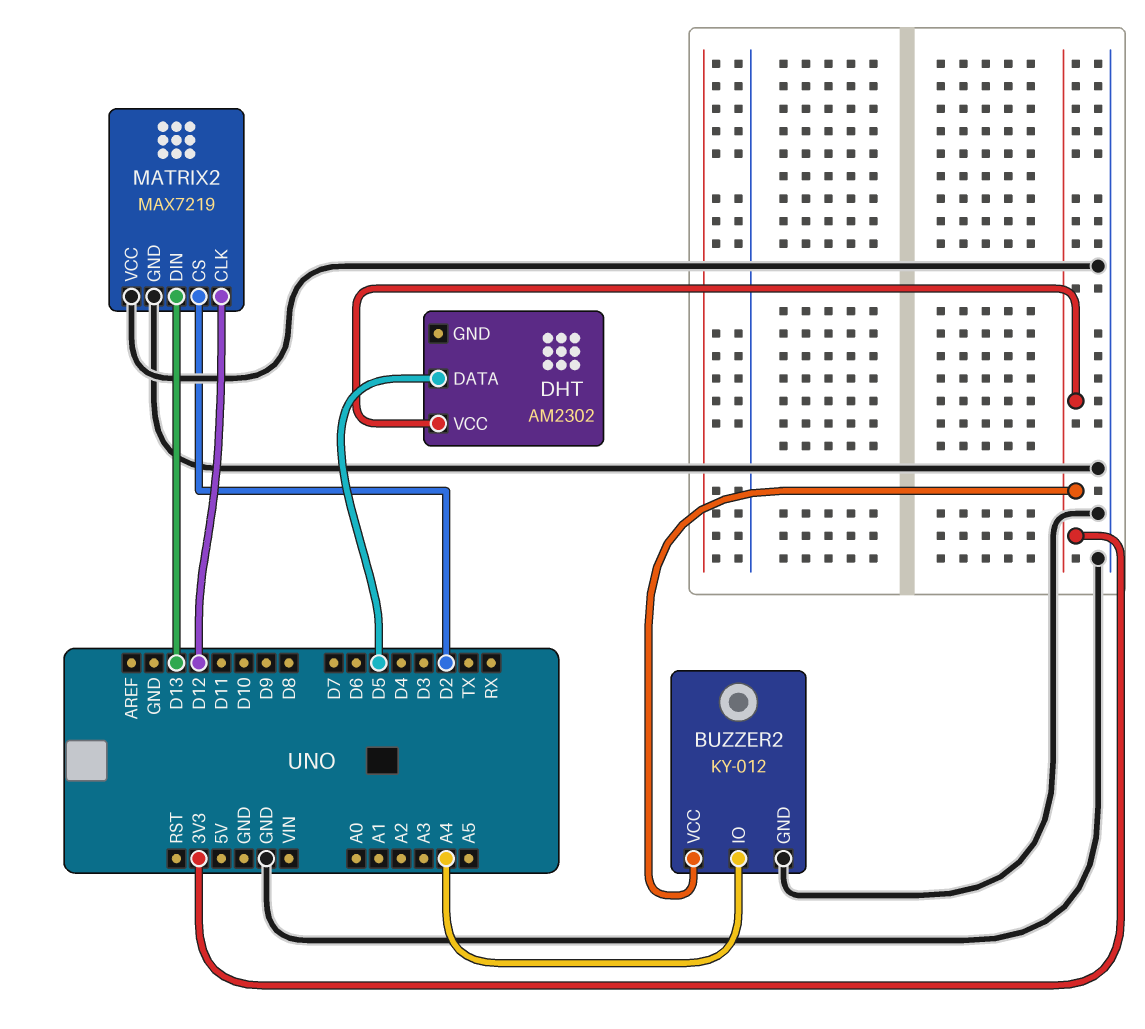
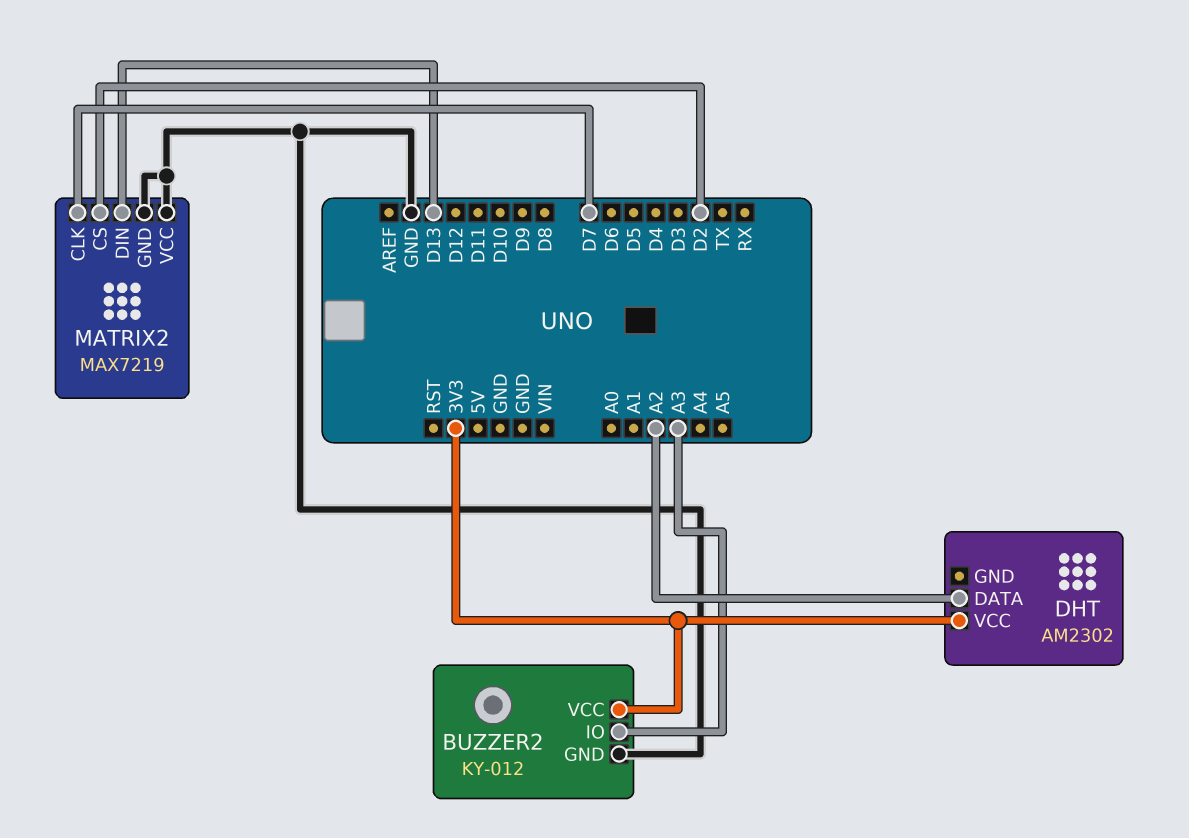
BUZZER2 pin IO: A4 -> A3
DHT pin DATA: D5 -> A2
MATRIX2 pin CLK: D12 -> D7

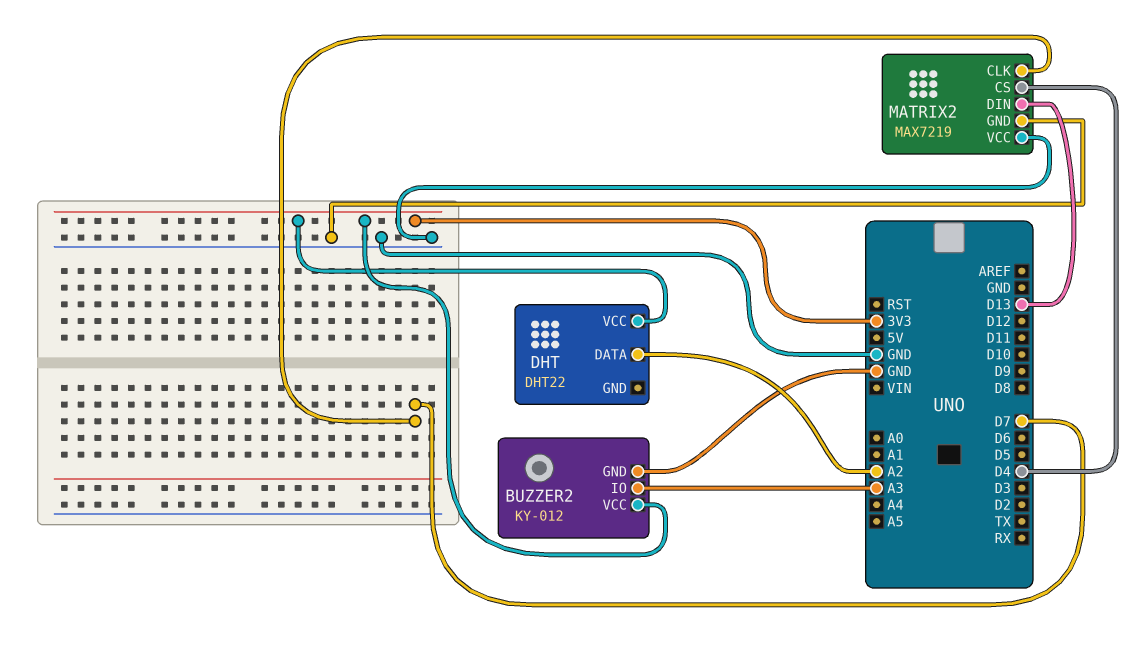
DHT: AM2302 -> DHT22
MATRIX2 pin CS: D2 -> D4

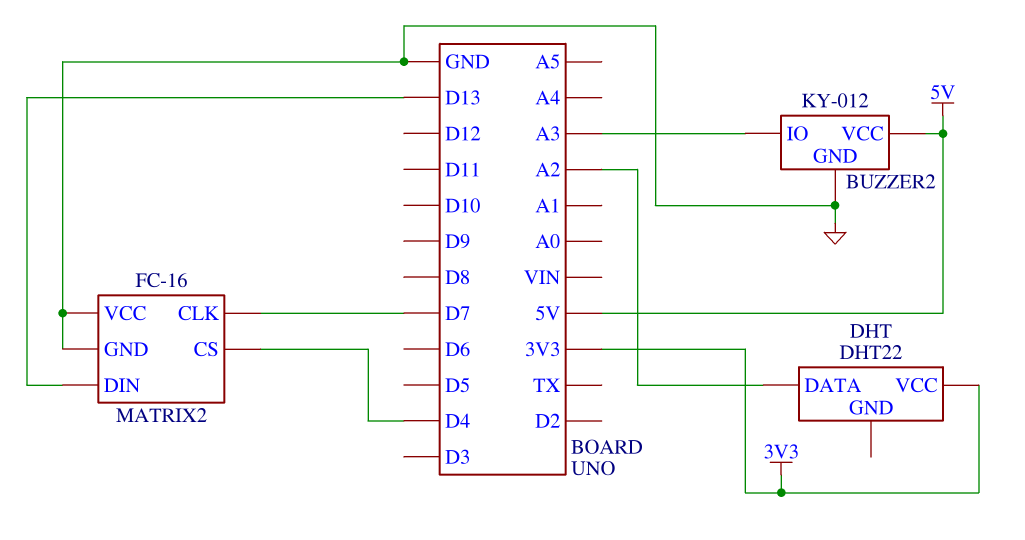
BUZZER2 pin VCC: 3V3 -> 5V
MATRIX2: MAX7219 -> FC-16

